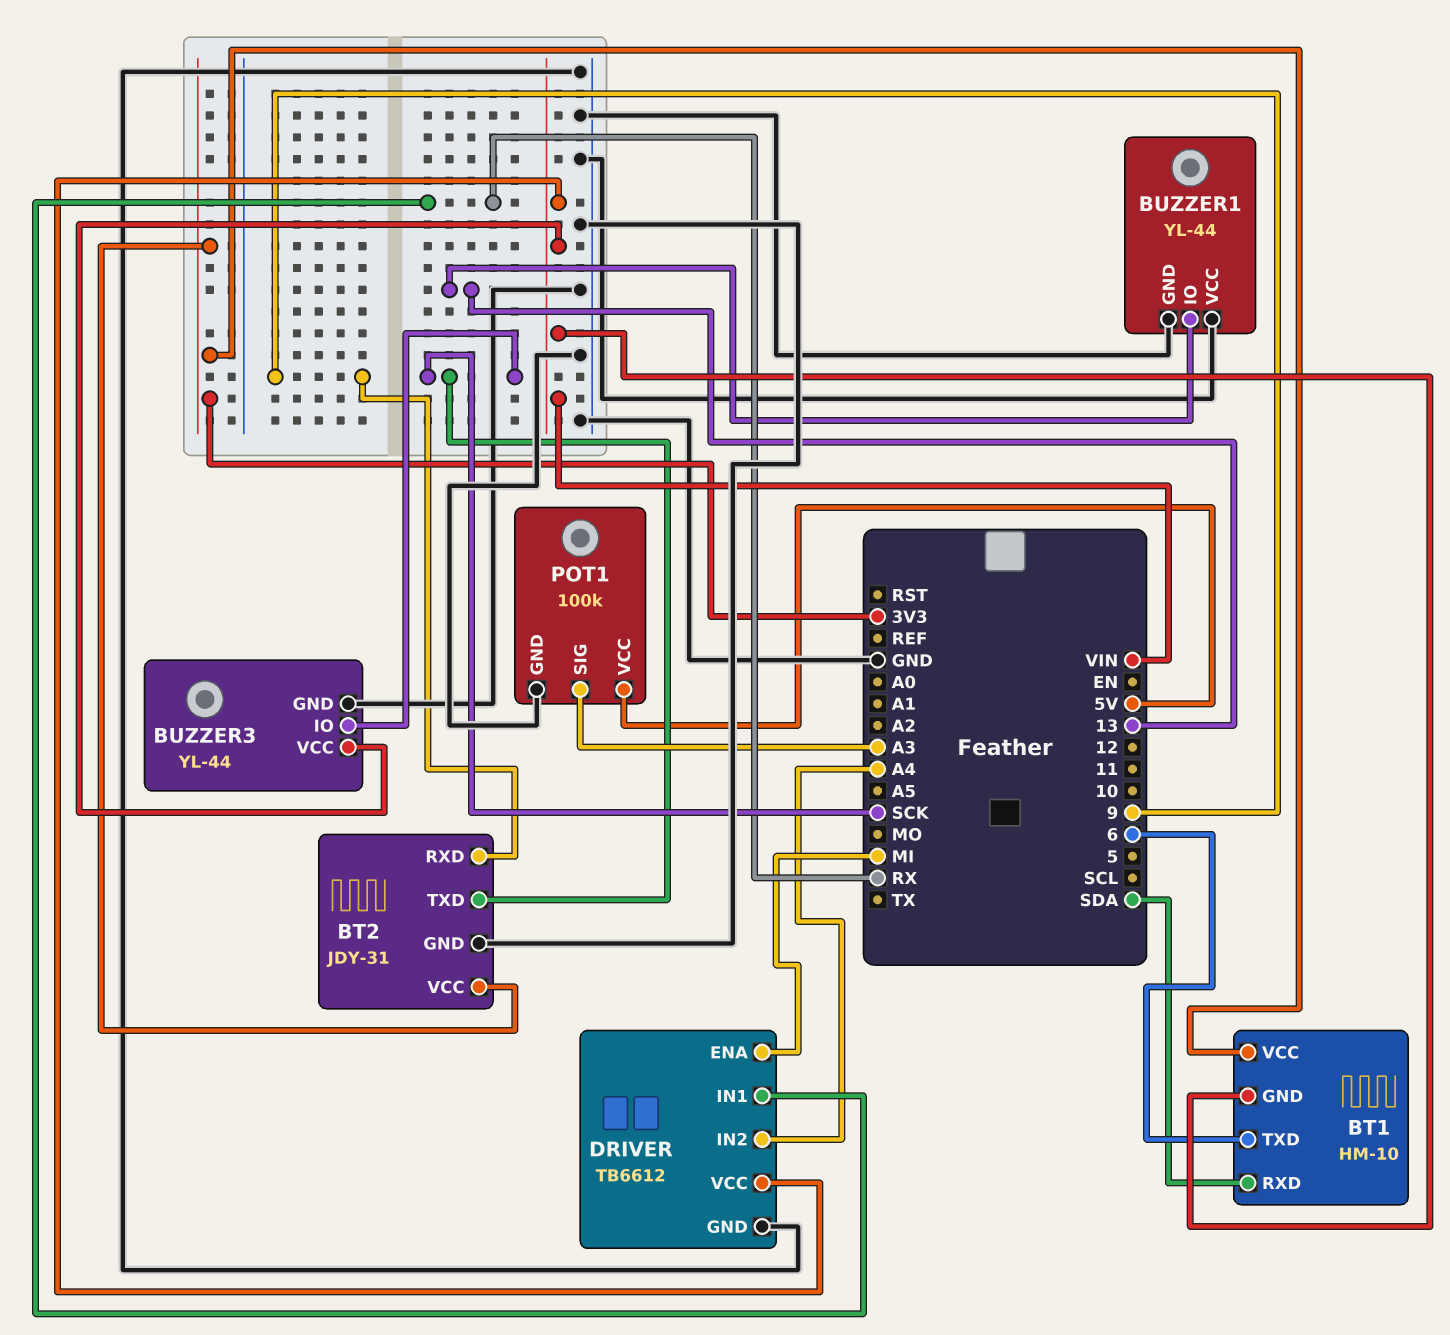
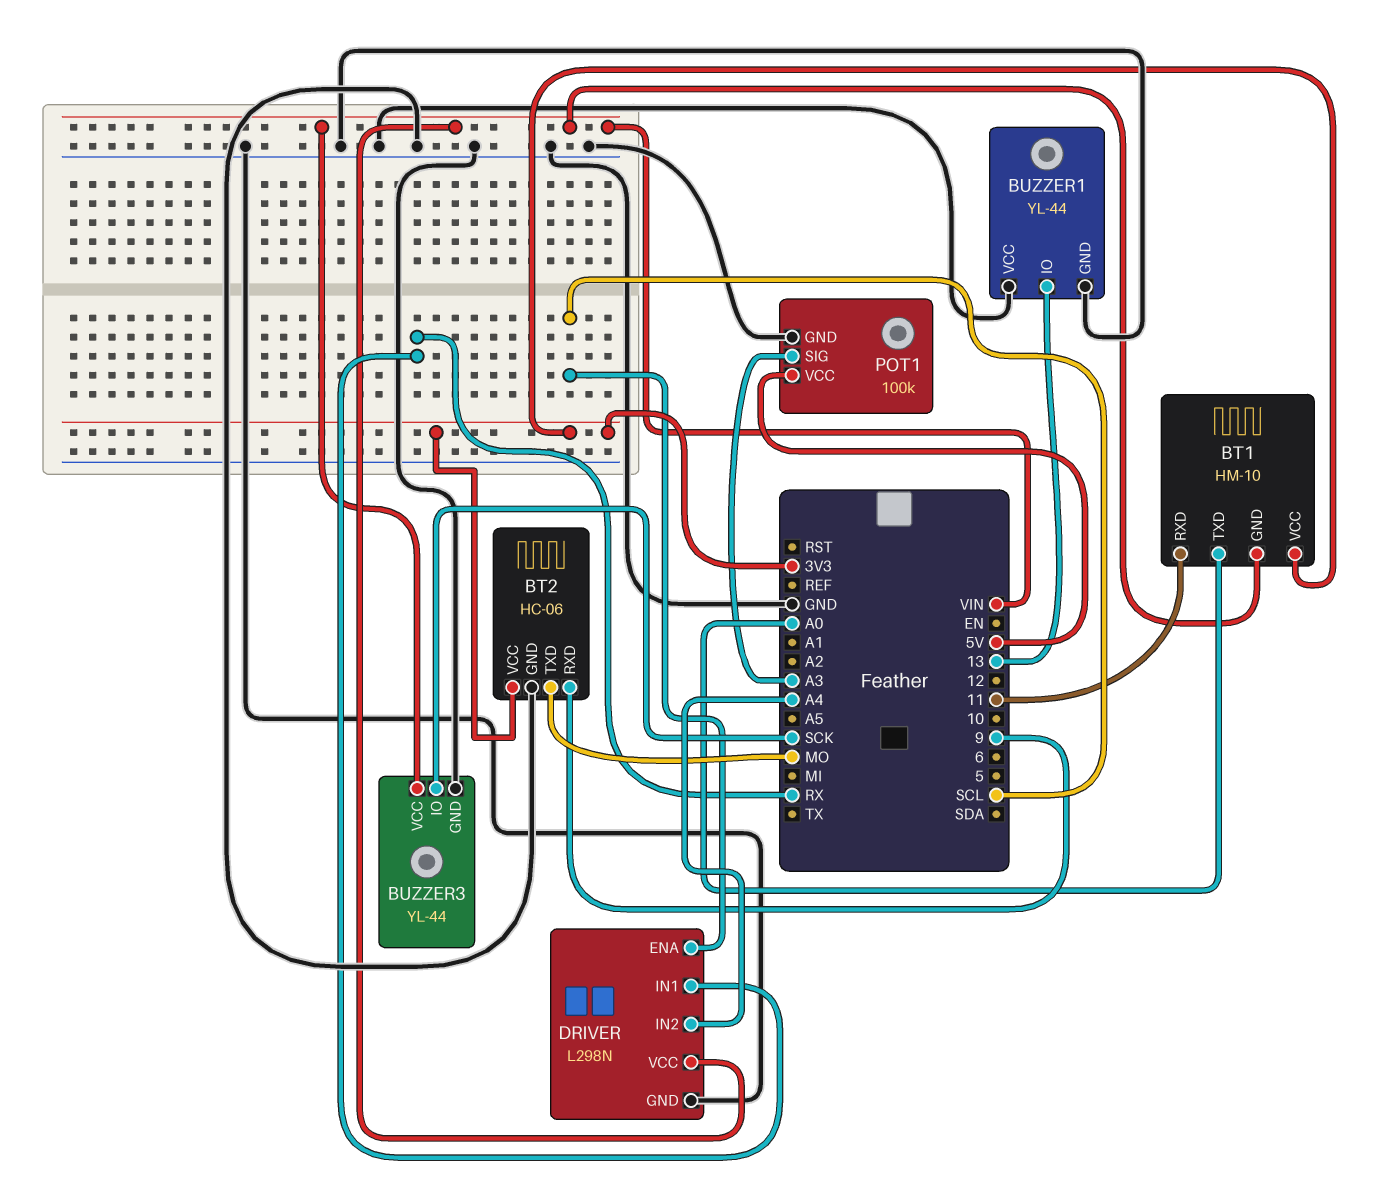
BT1 pin RXD: SDA -> 11
BT1 pin TXD: 6 -> A0
BT2: JDY-31 -> HC-06
BT2 pin TXD: SCK -> MO
DRIVER: TB6612 -> L298N
DRIVER pin ENA: MI -> SCL

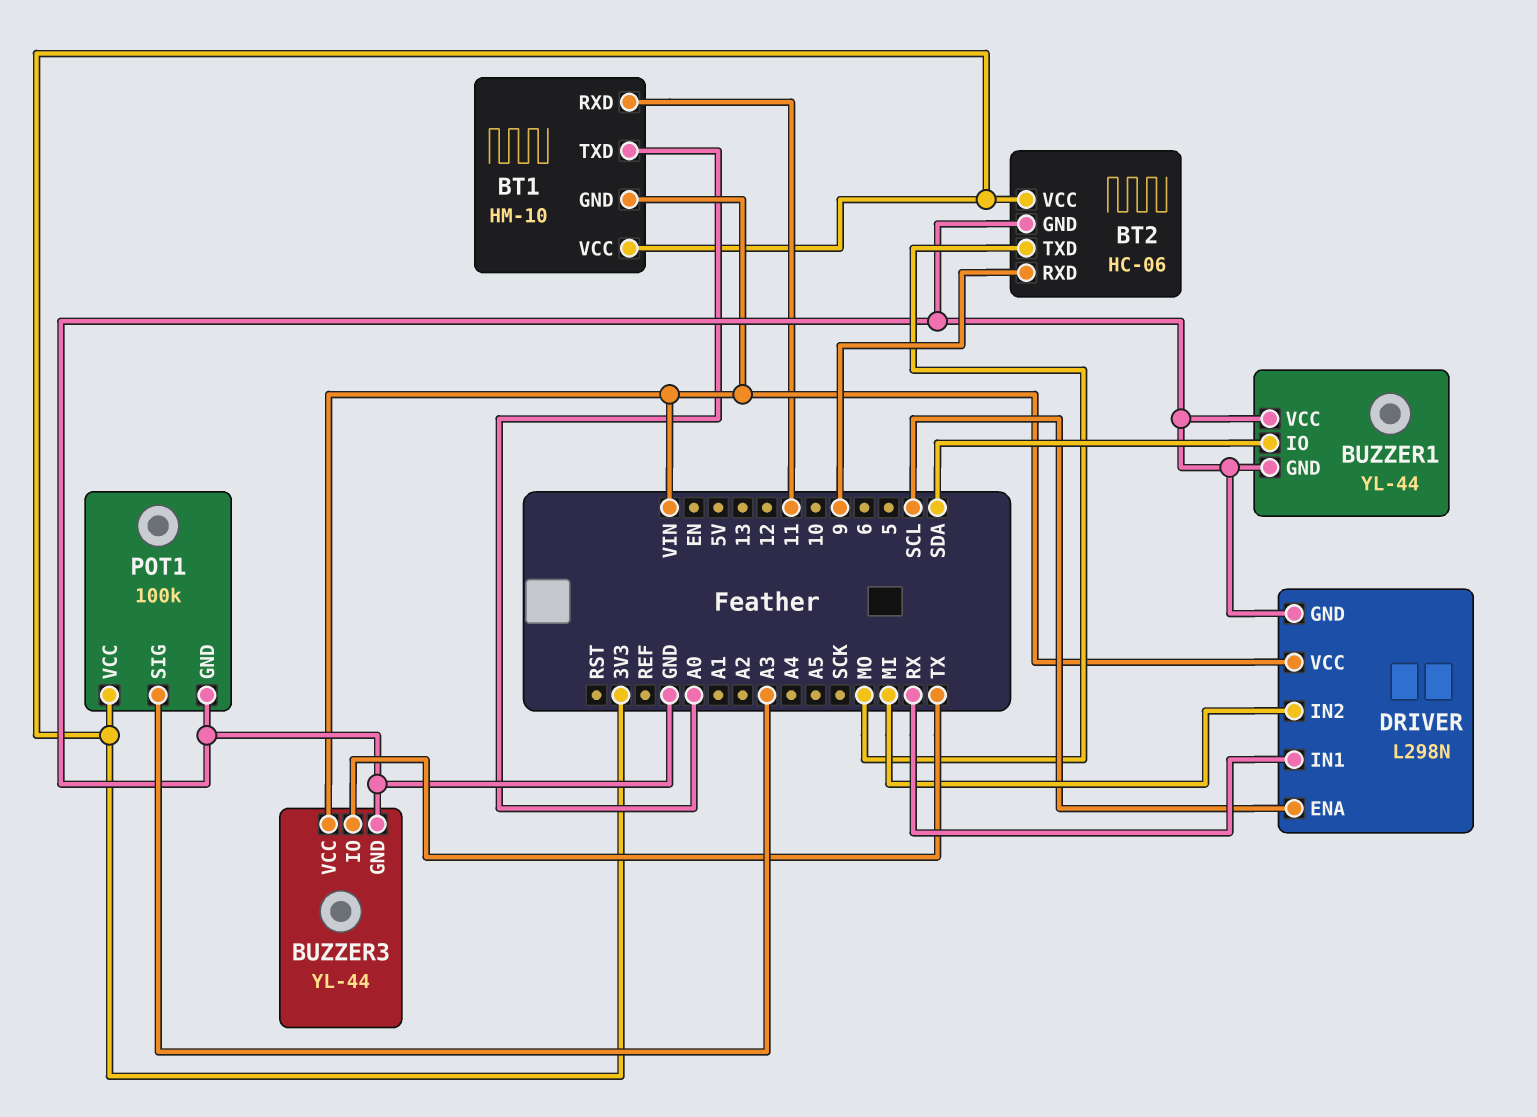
BUZZER1 pin IO: 13 -> SDA
BUZZER3 pin IO: SCK -> TX
DRIVER pin IN2: A4 -> MI
POT1 pin VCC: 5V -> 3V3

